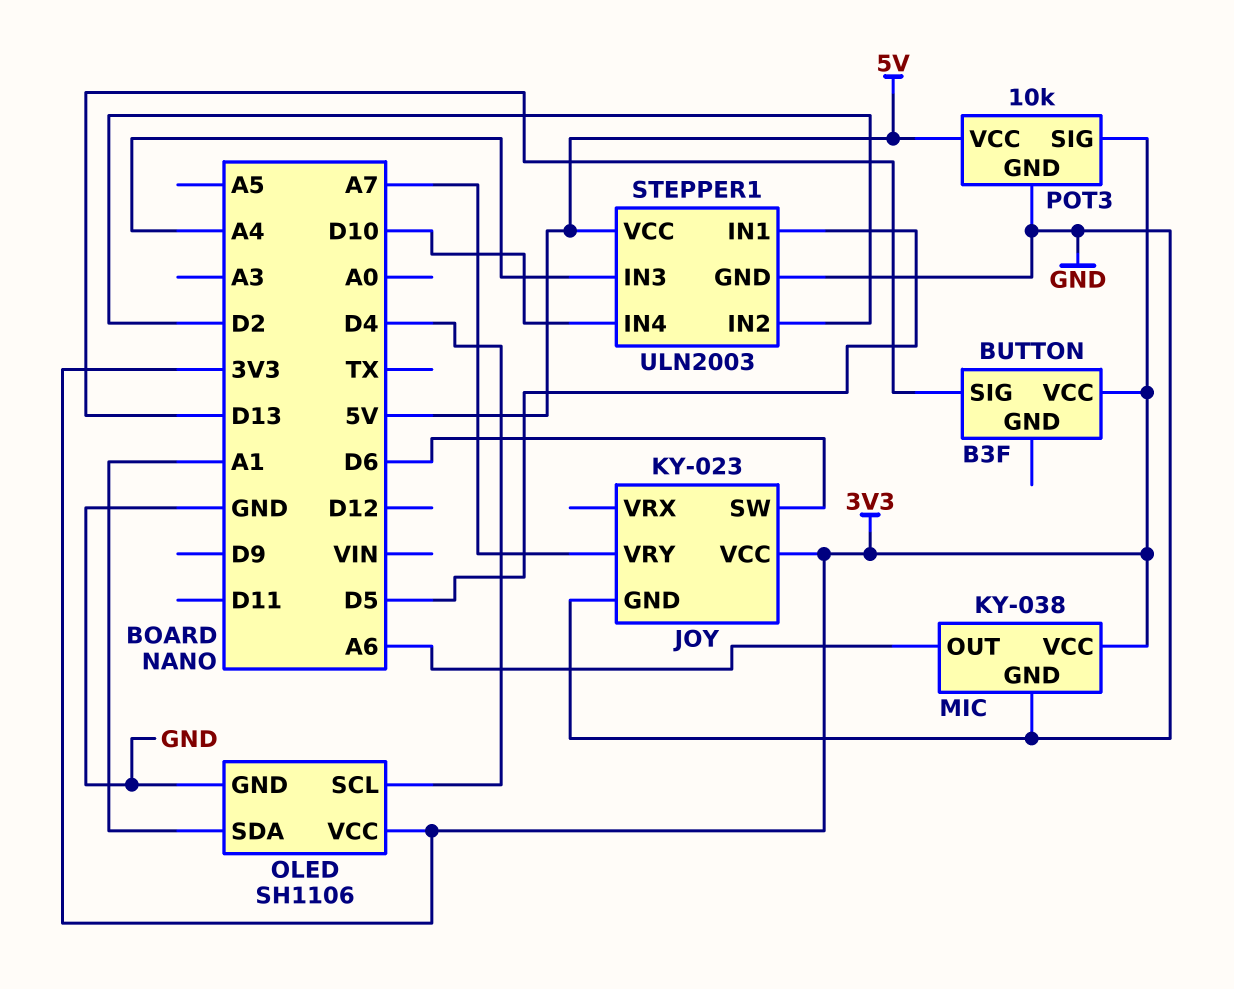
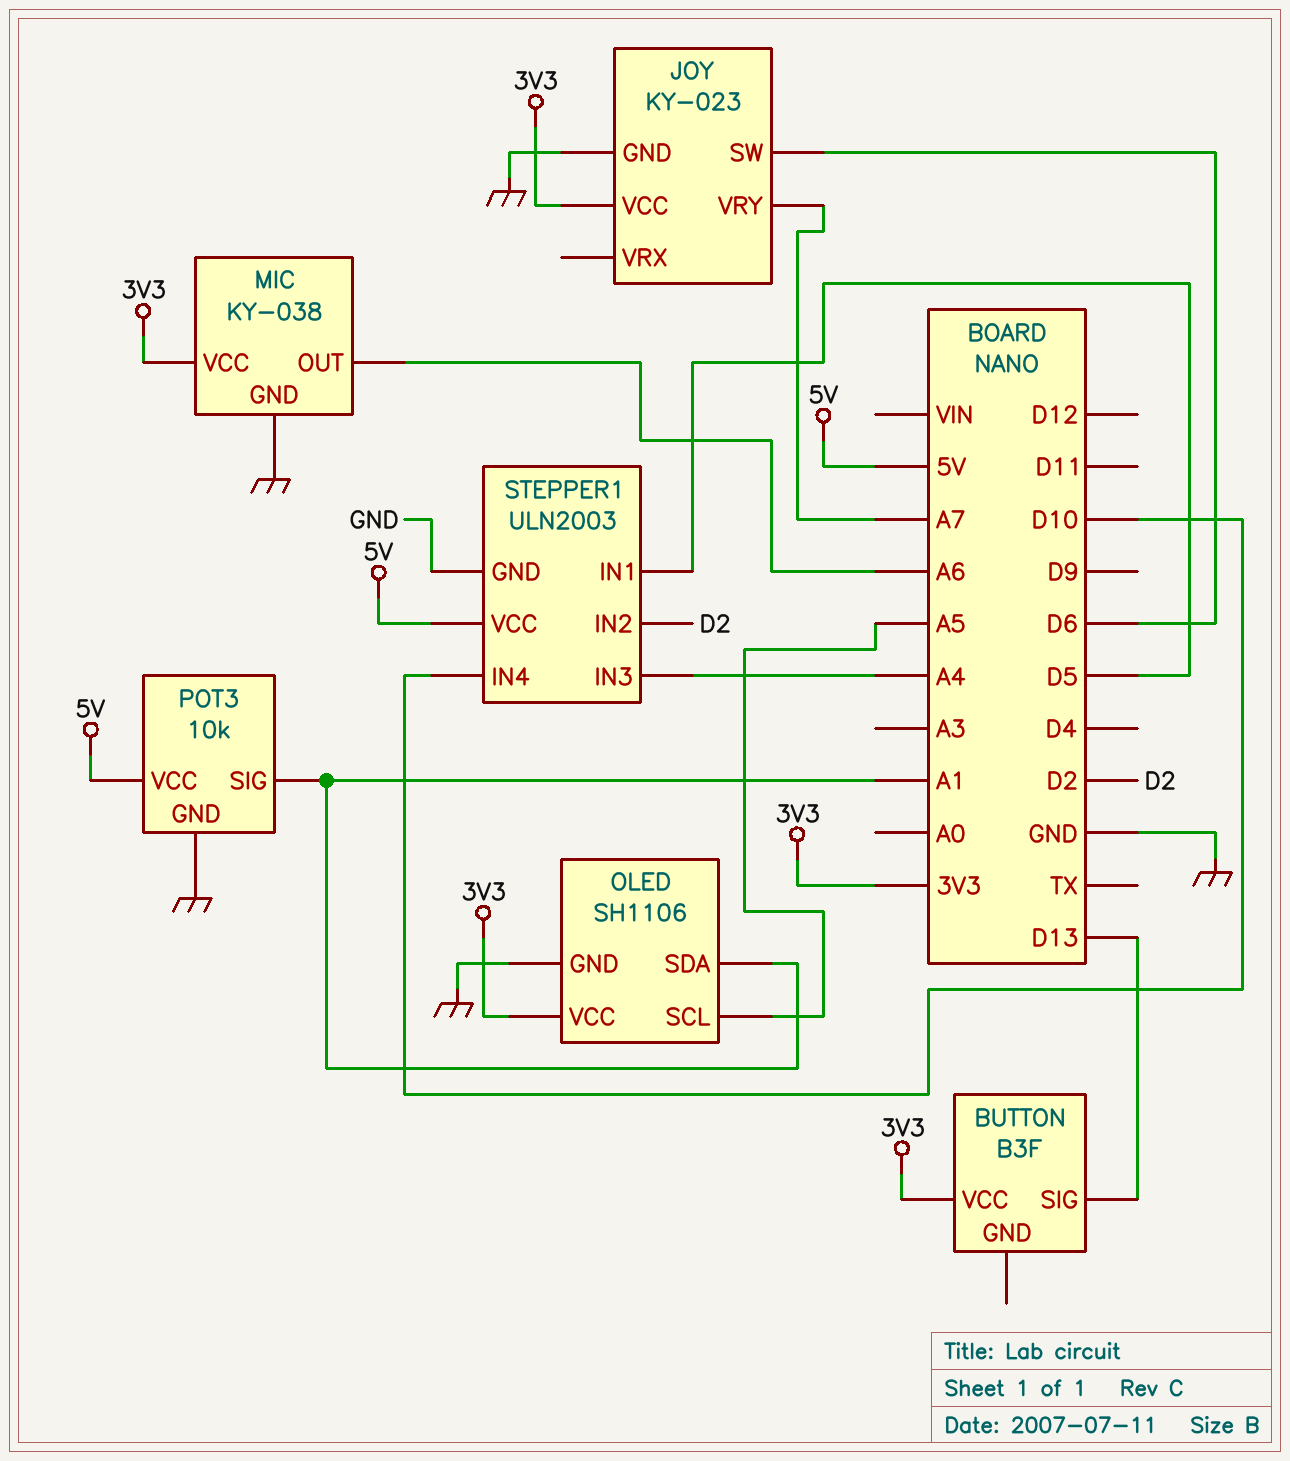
OLED pin SCL: D4 -> A5
POT3 pin SIG: 3V3 -> A1

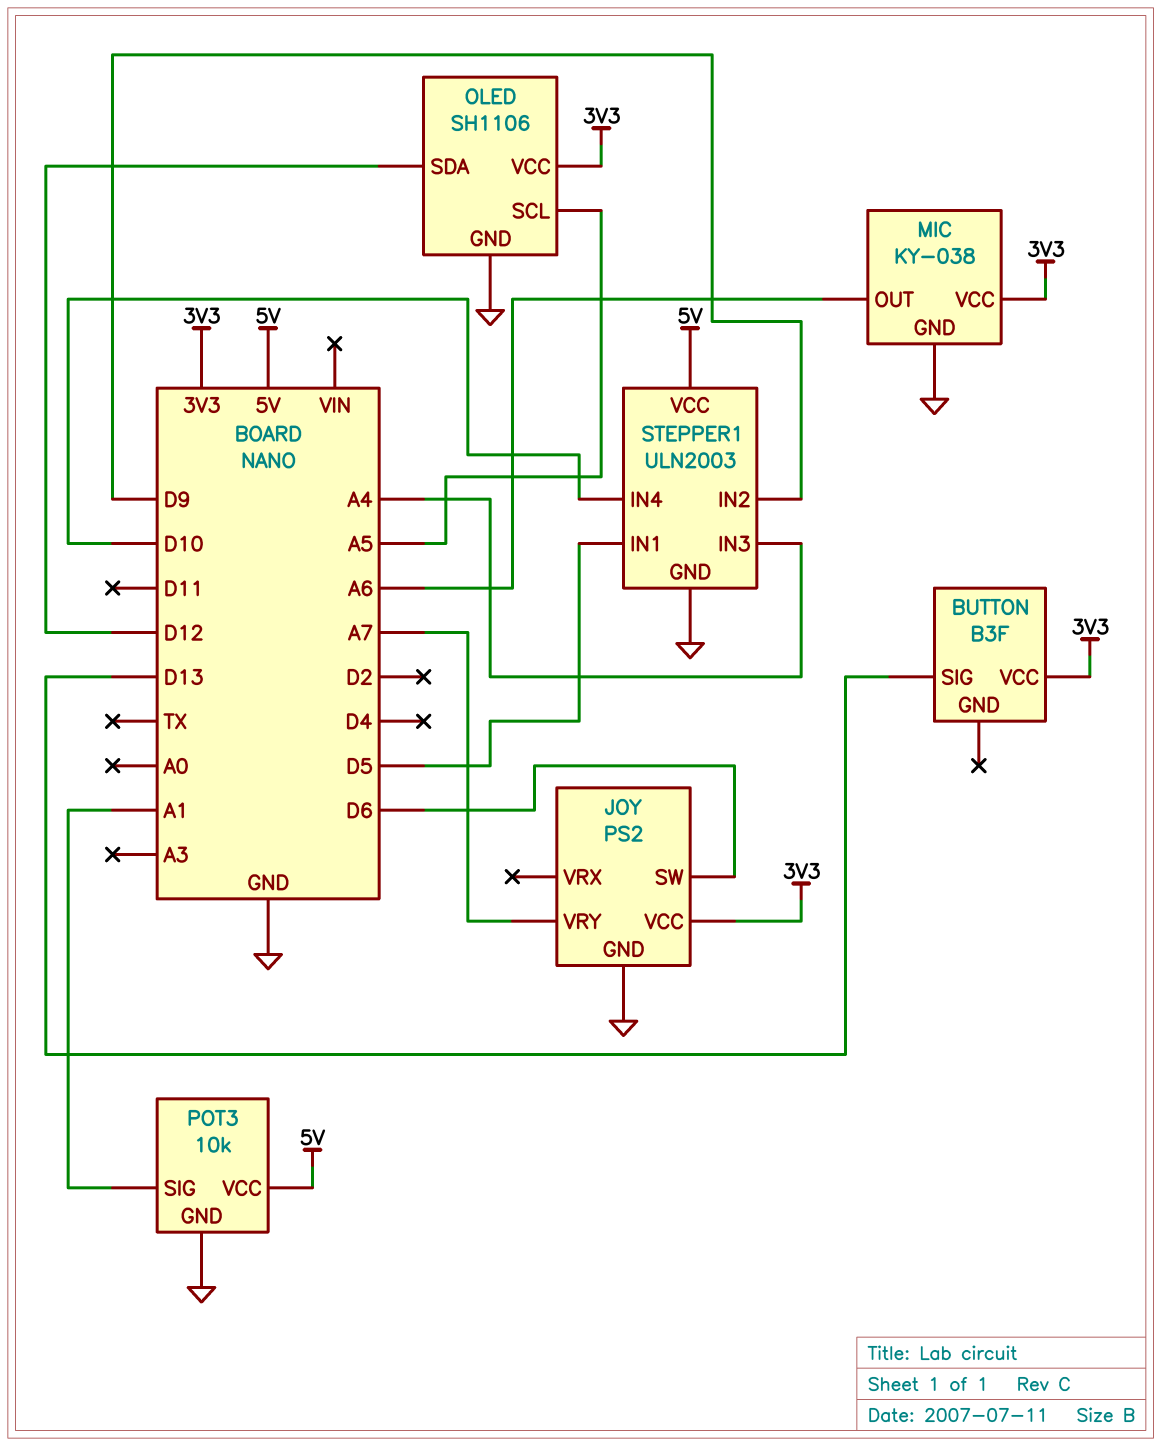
JOY: KY-023 -> PS2
OLED pin SDA: A1 -> D12
STEPPER1 pin IN2: D2 -> D9

